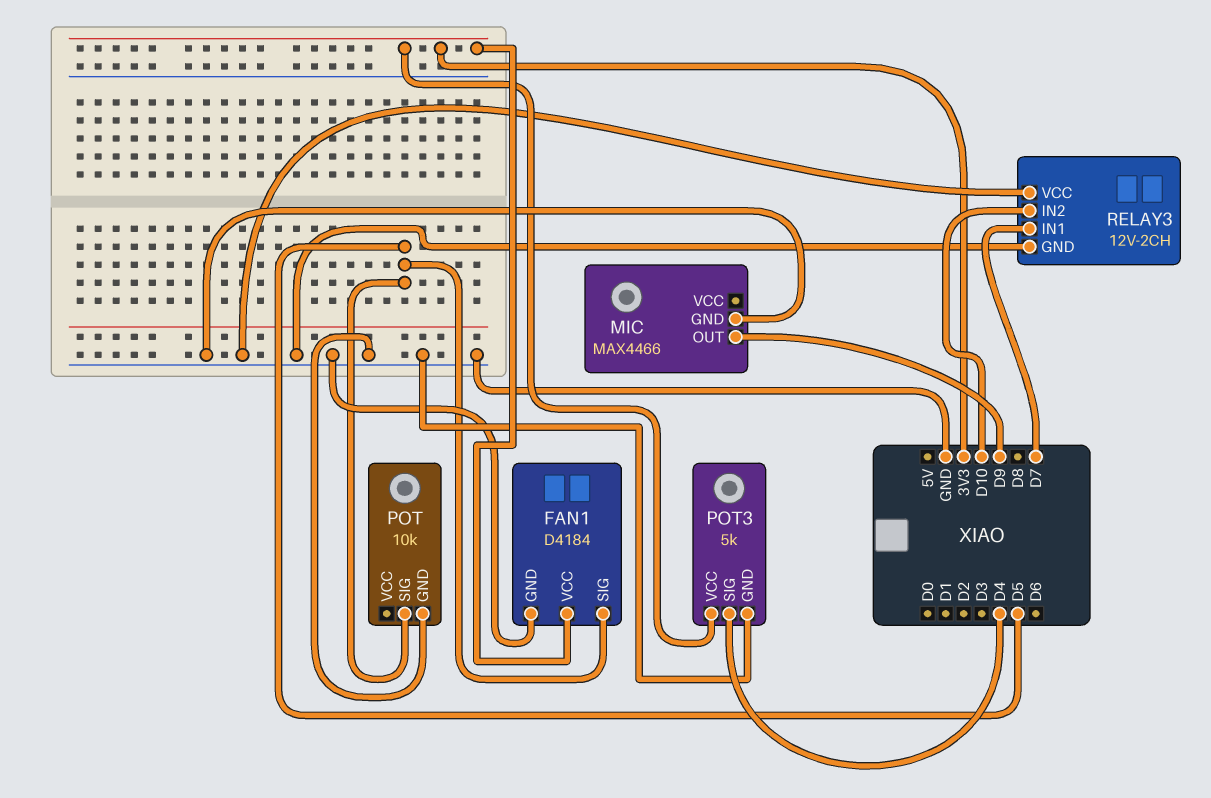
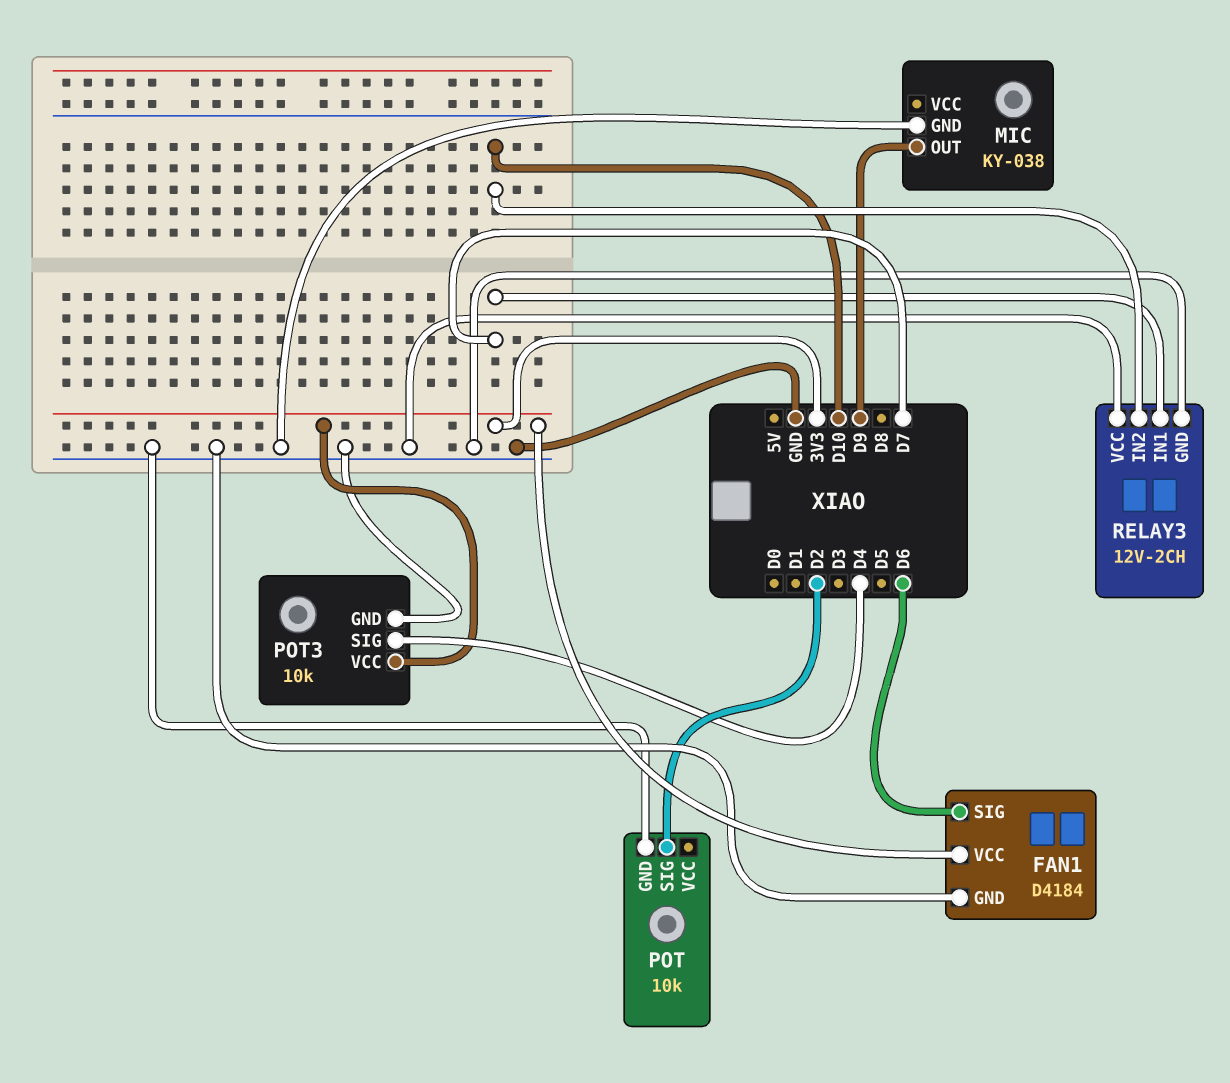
FAN1 pin SIG: D5 -> D6
MIC: MAX4466 -> KY-038
POT pin SIG: D5 -> D2
POT3: 5k -> 10k

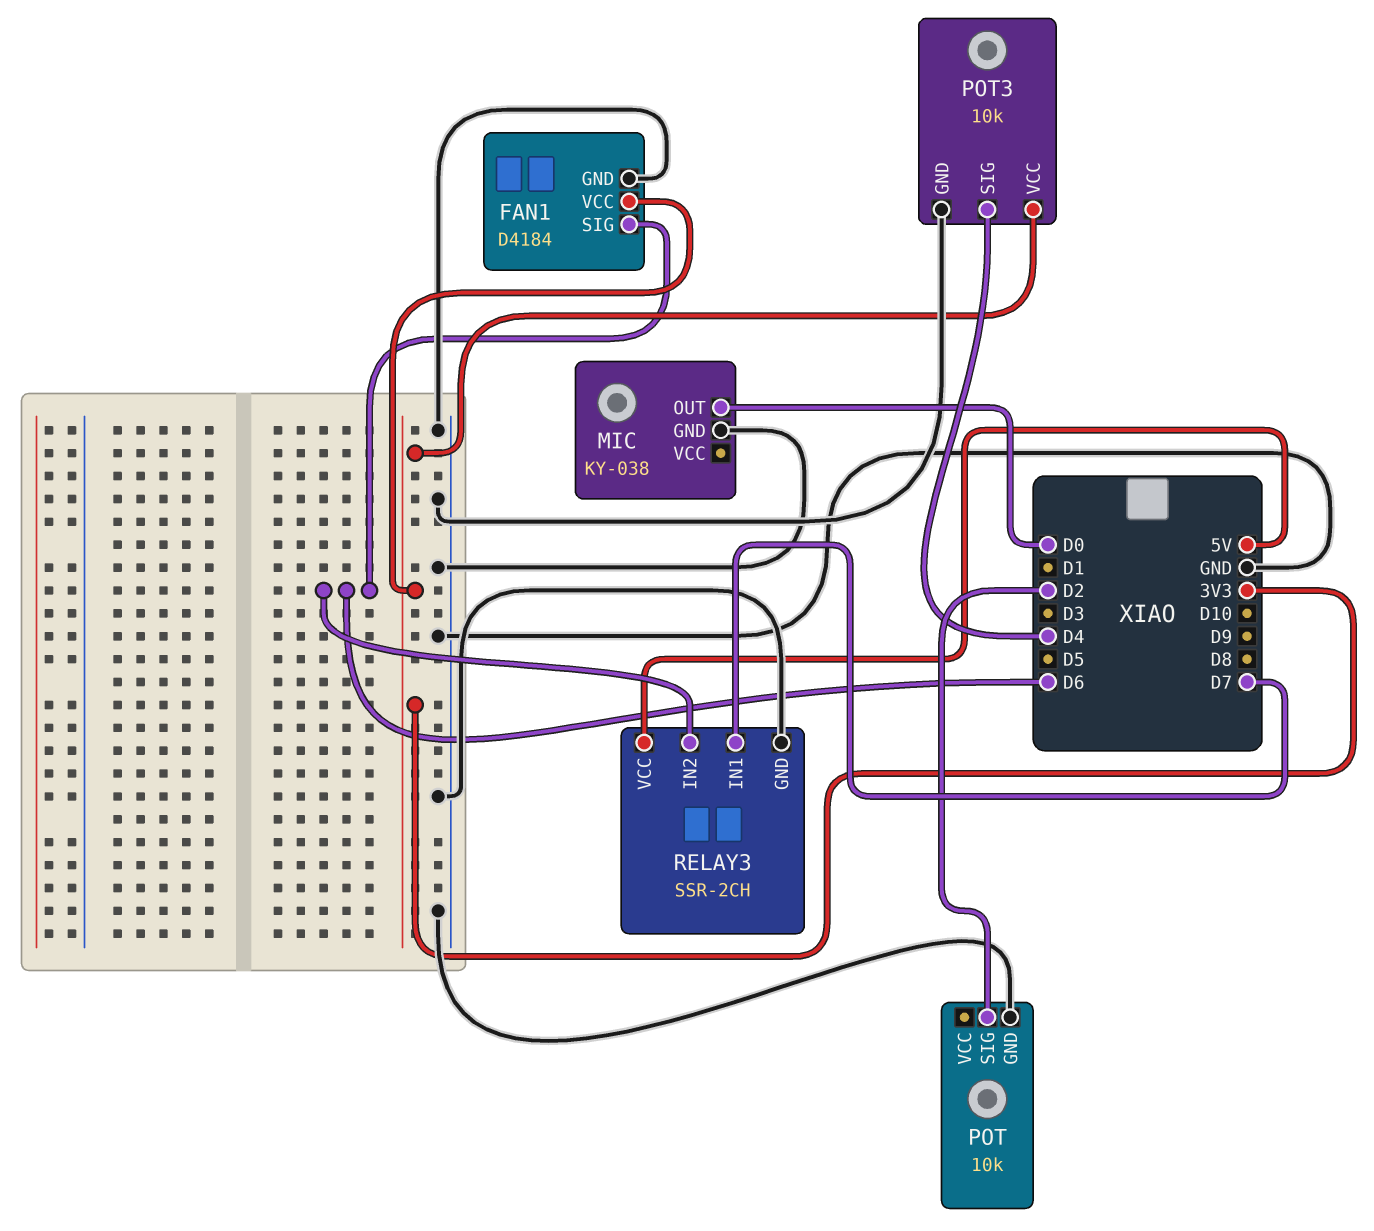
MIC pin OUT: D9 -> D0
RELAY3: 12V-2CH -> SSR-2CH
RELAY3 pin IN2: D10 -> D6
RELAY3 pin VCC: GND -> 5V

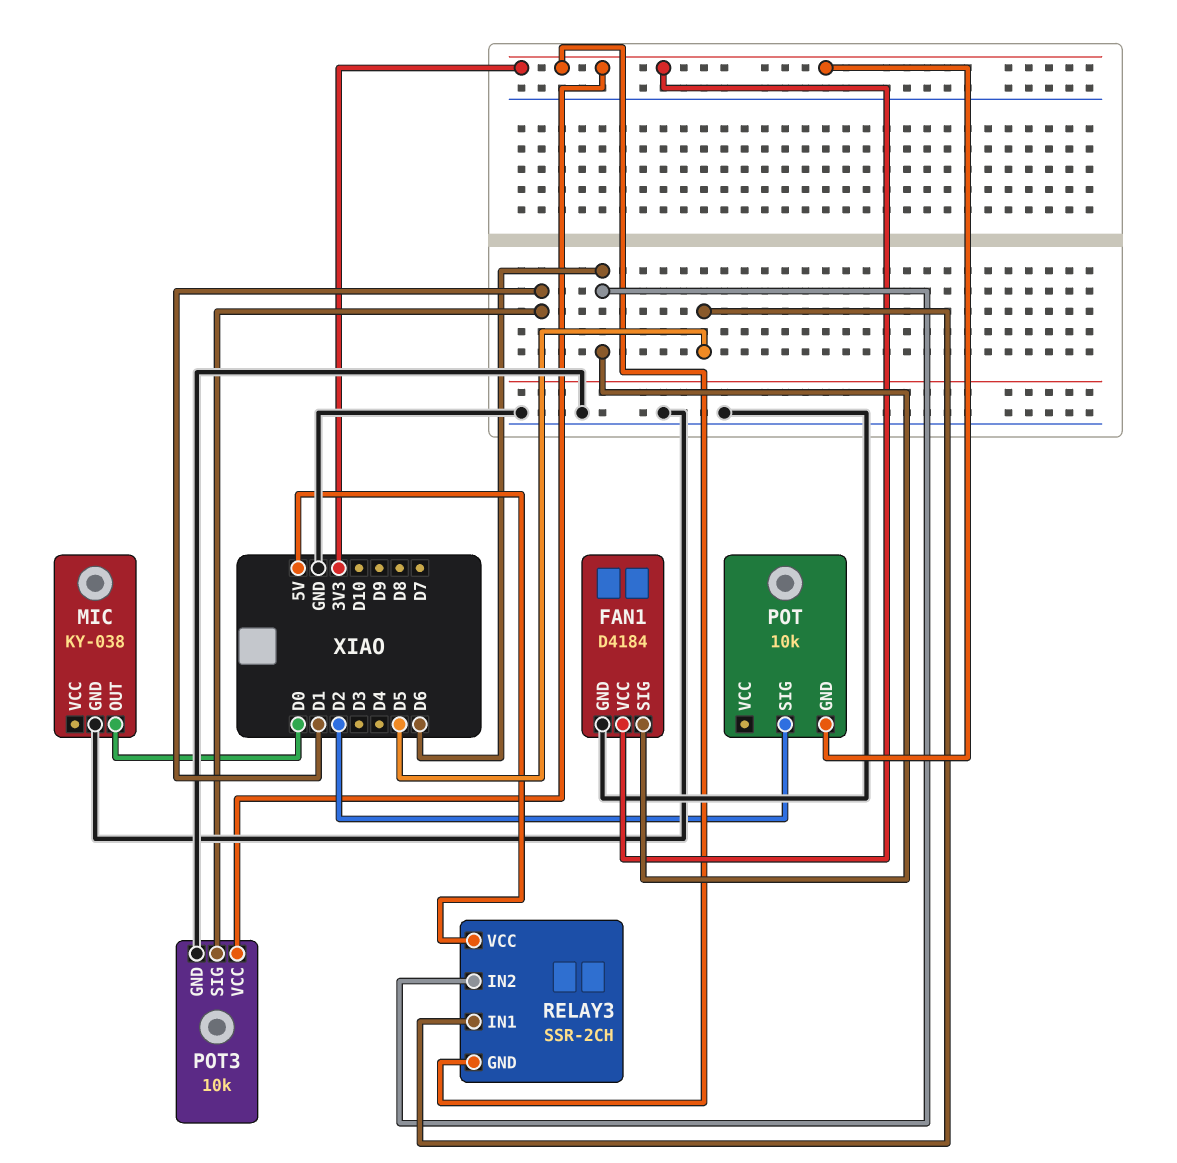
POT pin GND: GND -> 3V3
POT3 pin SIG: D4 -> D1
RELAY3 pin GND: GND -> 3V3
RELAY3 pin IN1: D7 -> D5

